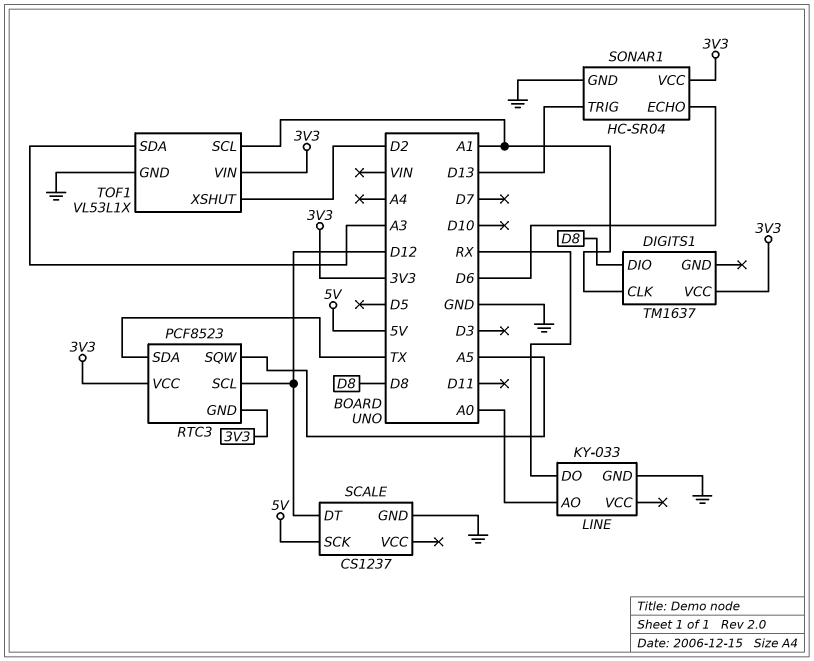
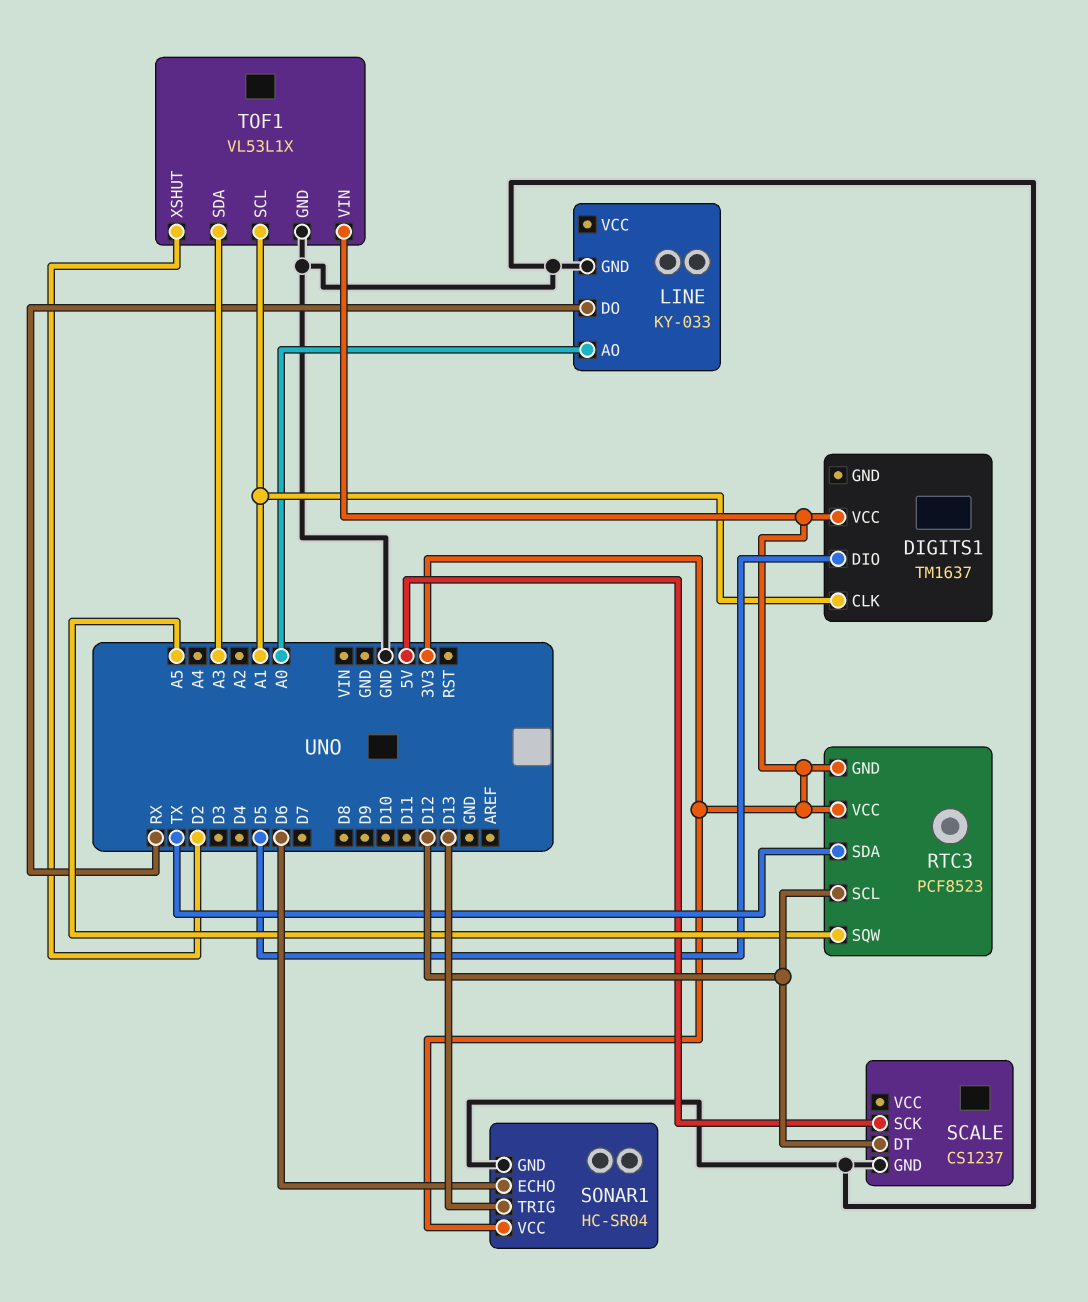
DIGITS1 pin DIO: D8 -> D5

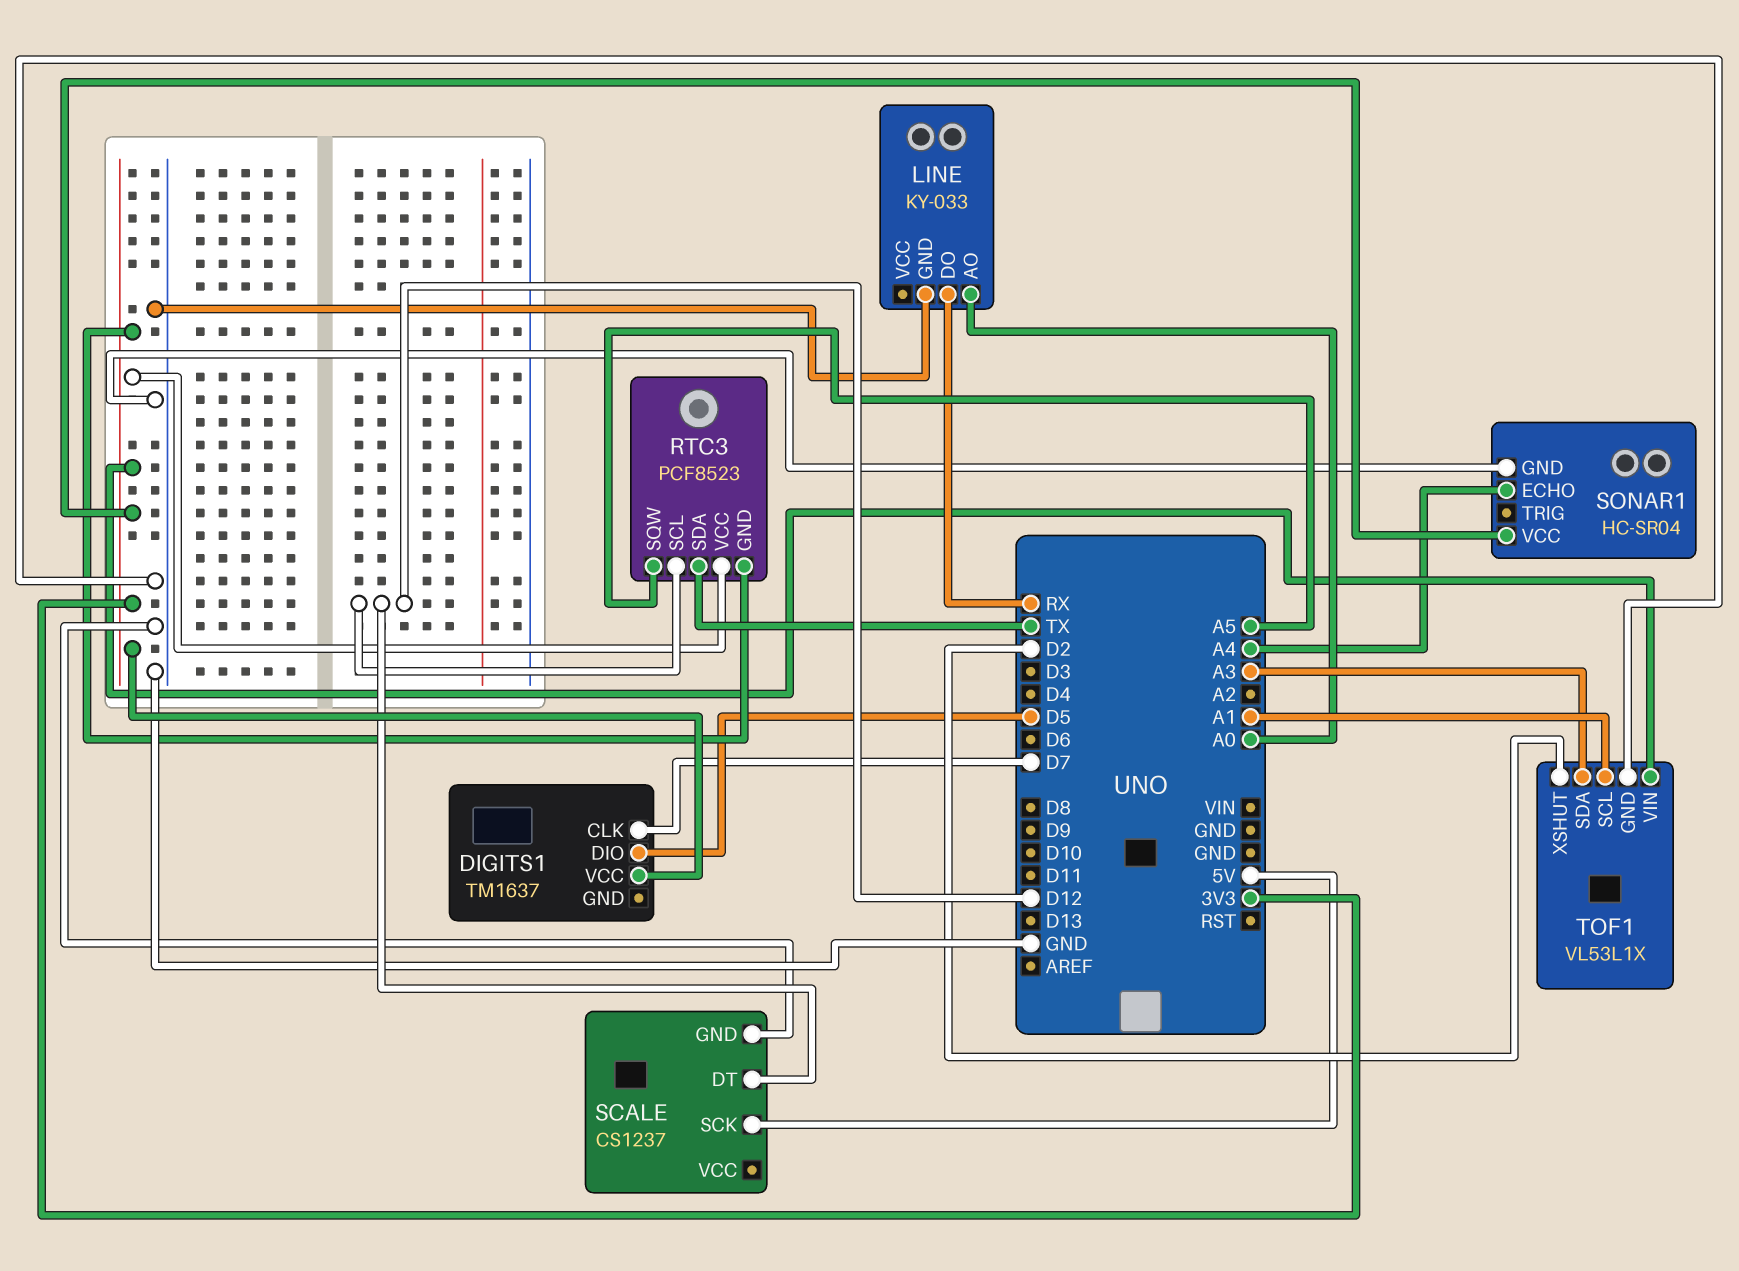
DIGITS1 pin CLK: A1 -> D7
SONAR1 pin ECHO: D6 -> A4
SONAR1 pin TRIG: D13 -> none

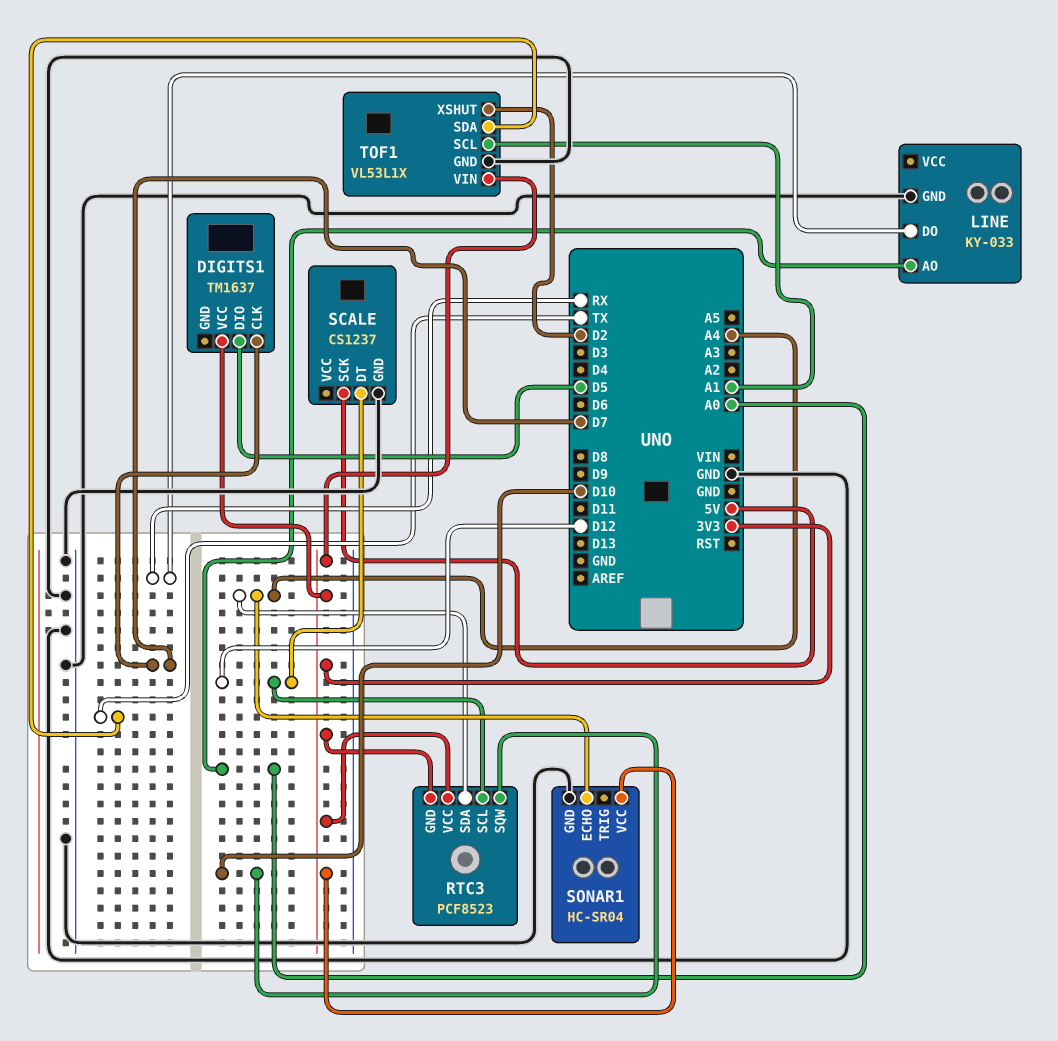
RTC3 pin SDA: TX -> A4
RTC3 pin SQW: A5 -> D10
TOF1 pin SDA: A3 -> TX

